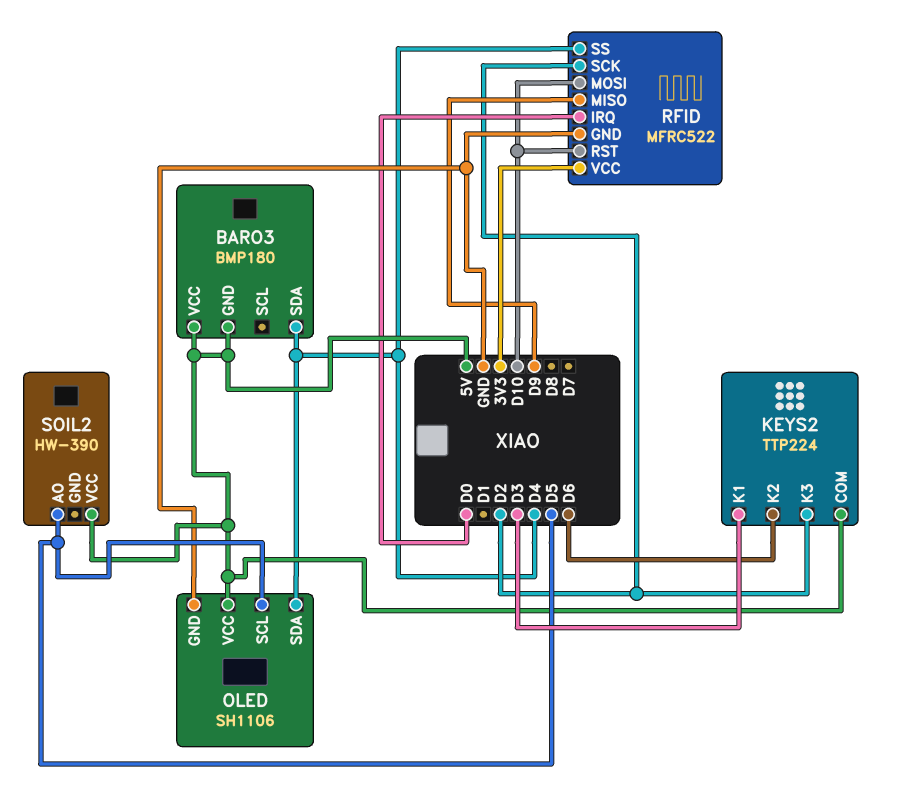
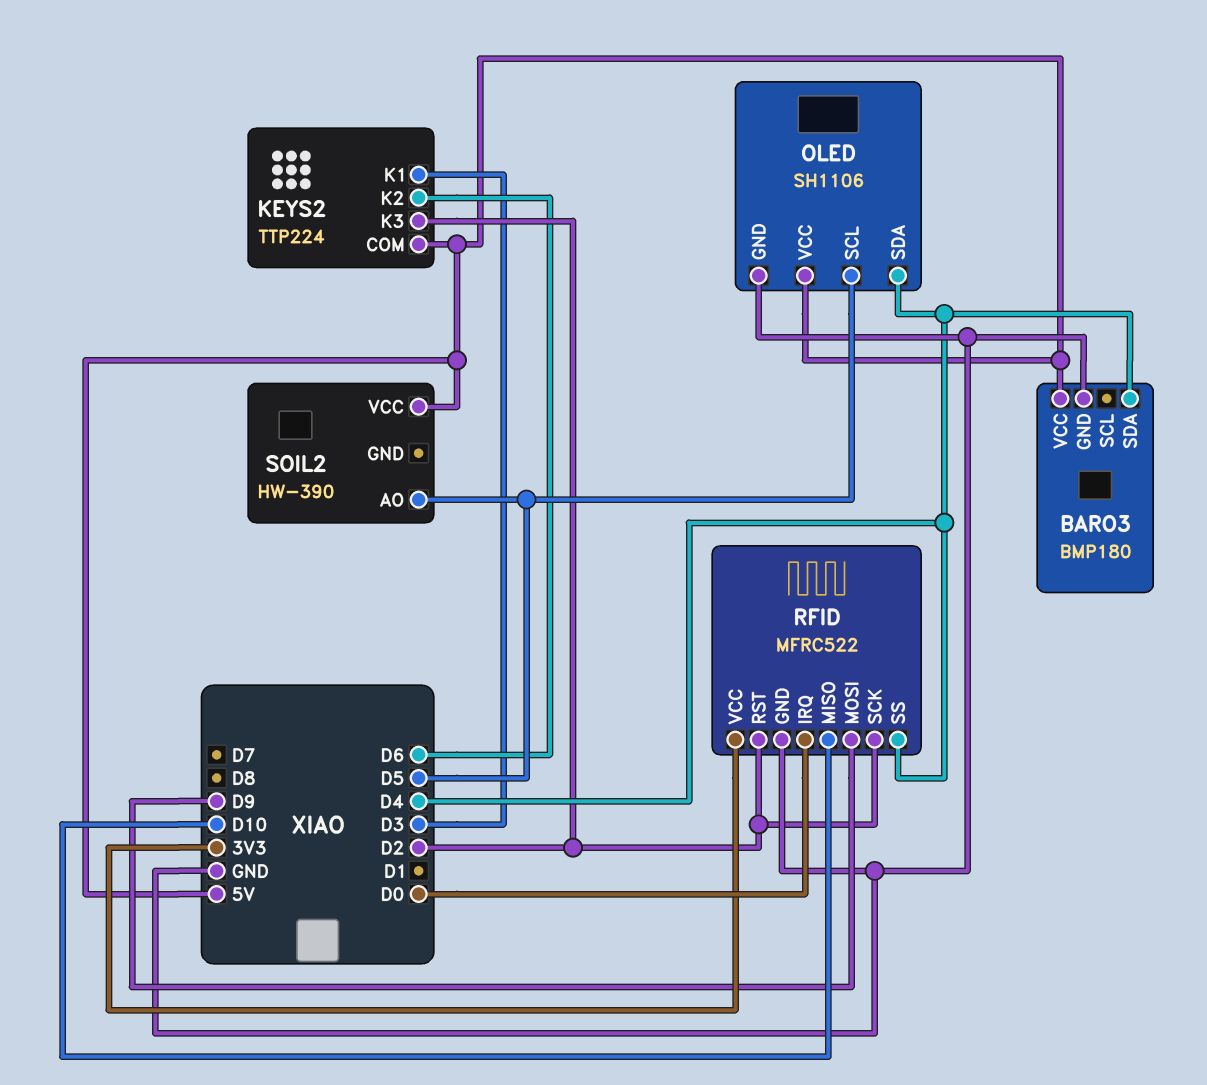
BARO3 pin GND: 5V -> GND
RFID pin MISO: D9 -> D10
RFID pin MOSI: D10 -> D9
RFID pin RST: D10 -> D2

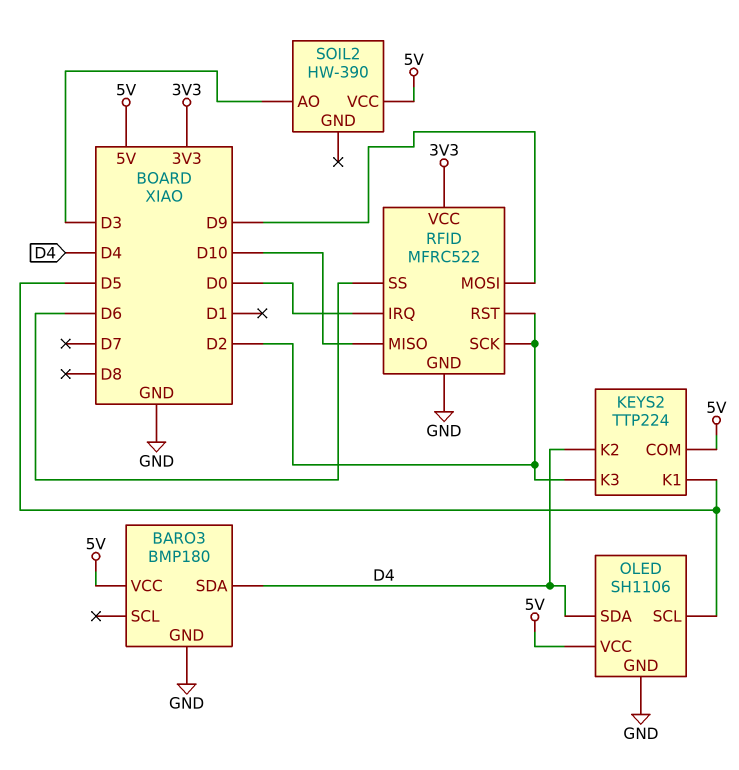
KEYS2 pin K1: D3 -> D5
KEYS2 pin K2: D6 -> D4
RFID pin SS: D4 -> D6
SOIL2 pin AO: D5 -> D3

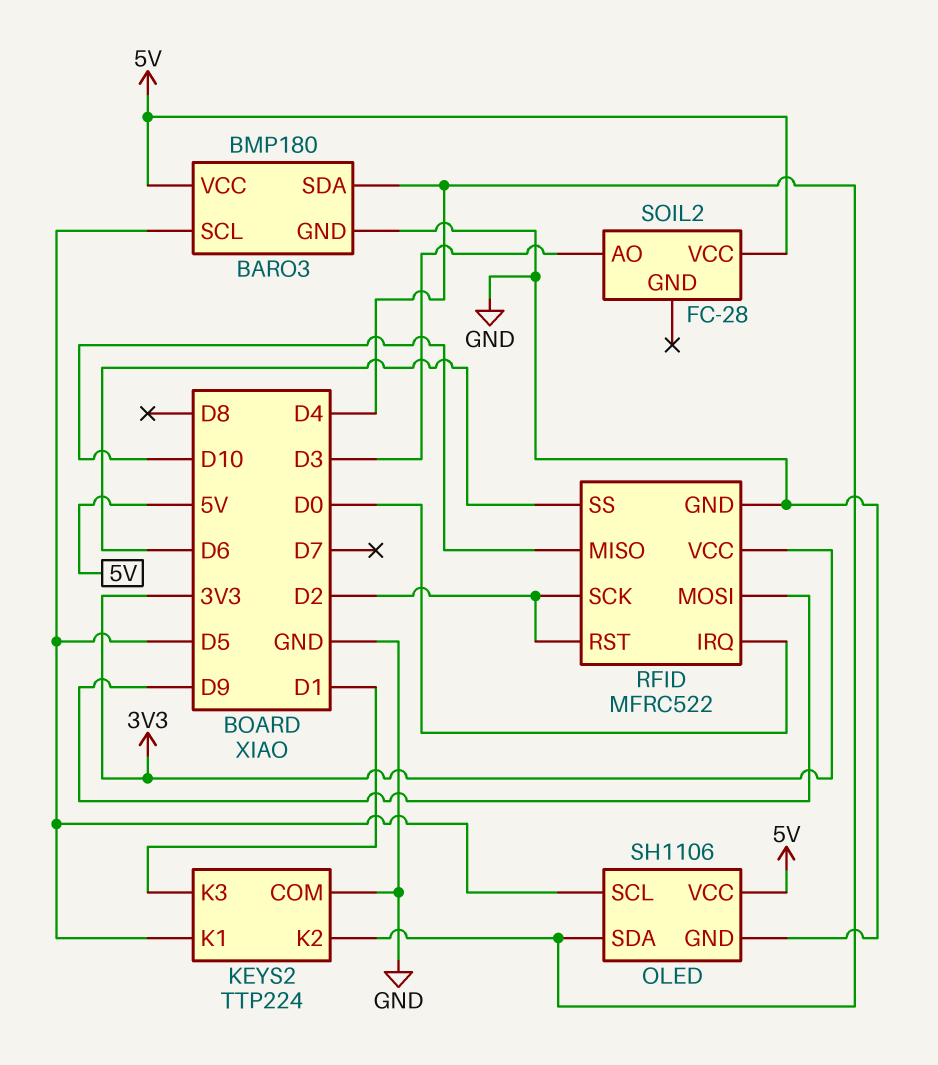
BARO3 pin SCL: none -> D5
KEYS2 pin COM: 5V -> GND
KEYS2 pin K3: D2 -> D1
SOIL2: HW-390 -> FC-28

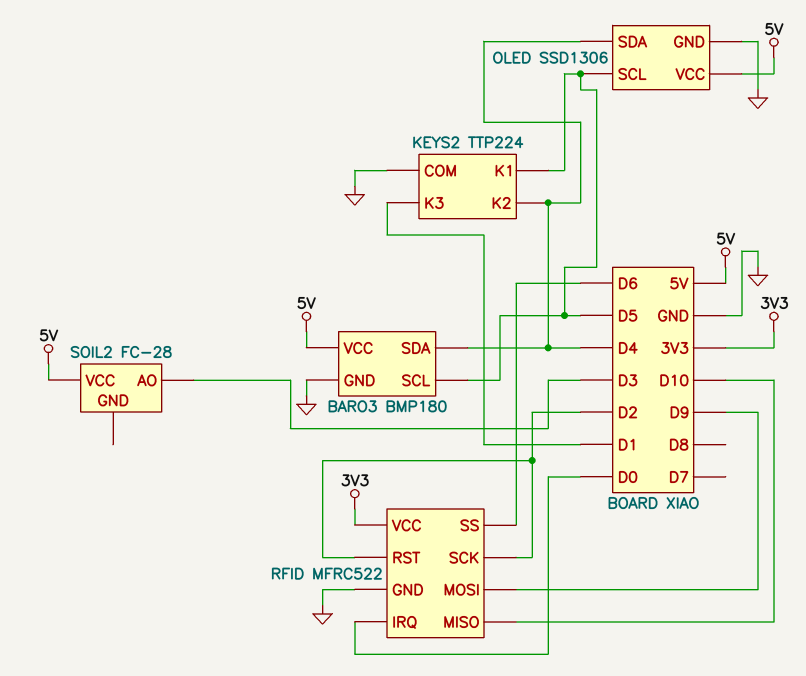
OLED: SH1106 -> SSD1306

